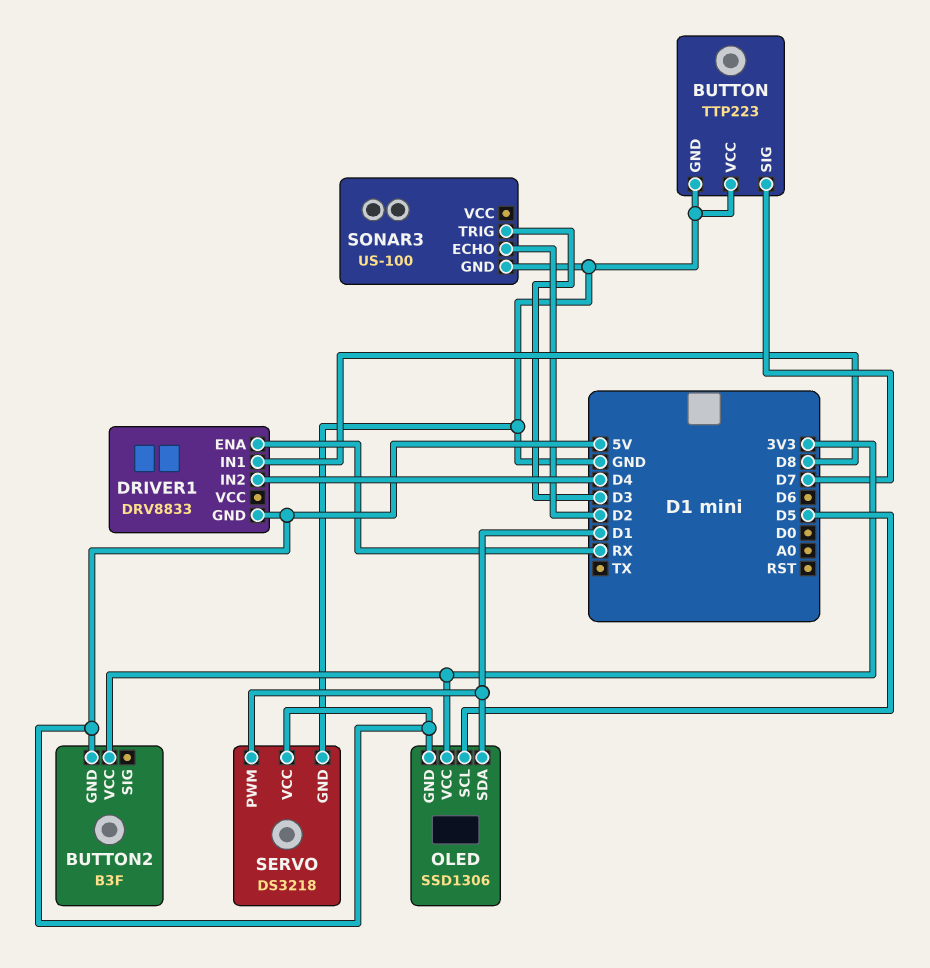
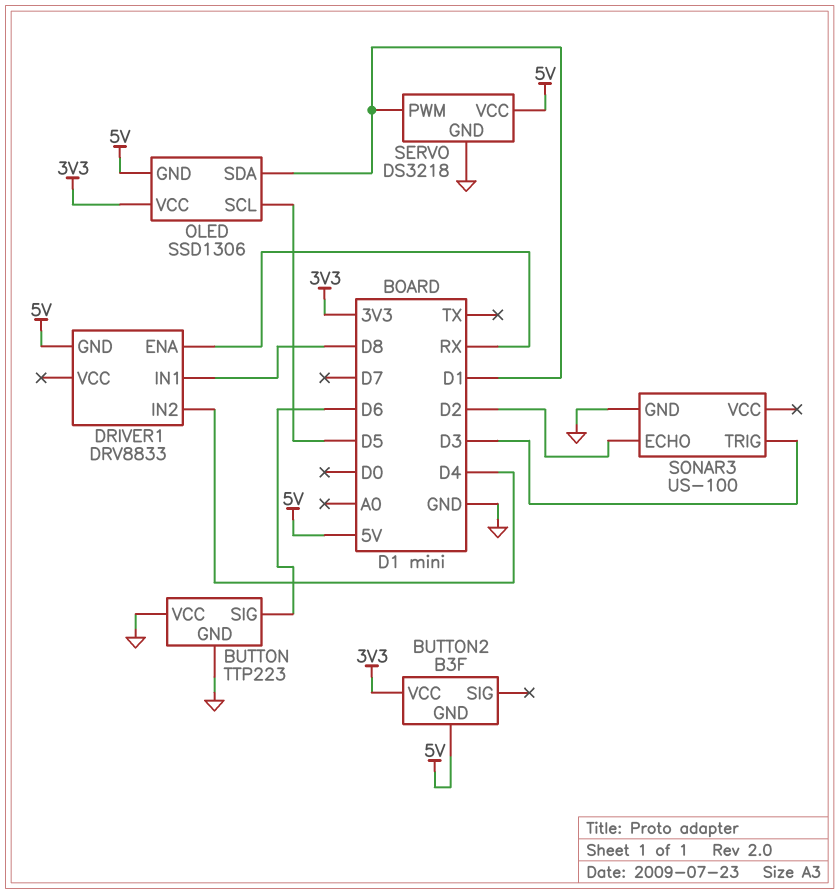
BUTTON pin SIG: D7 -> D6

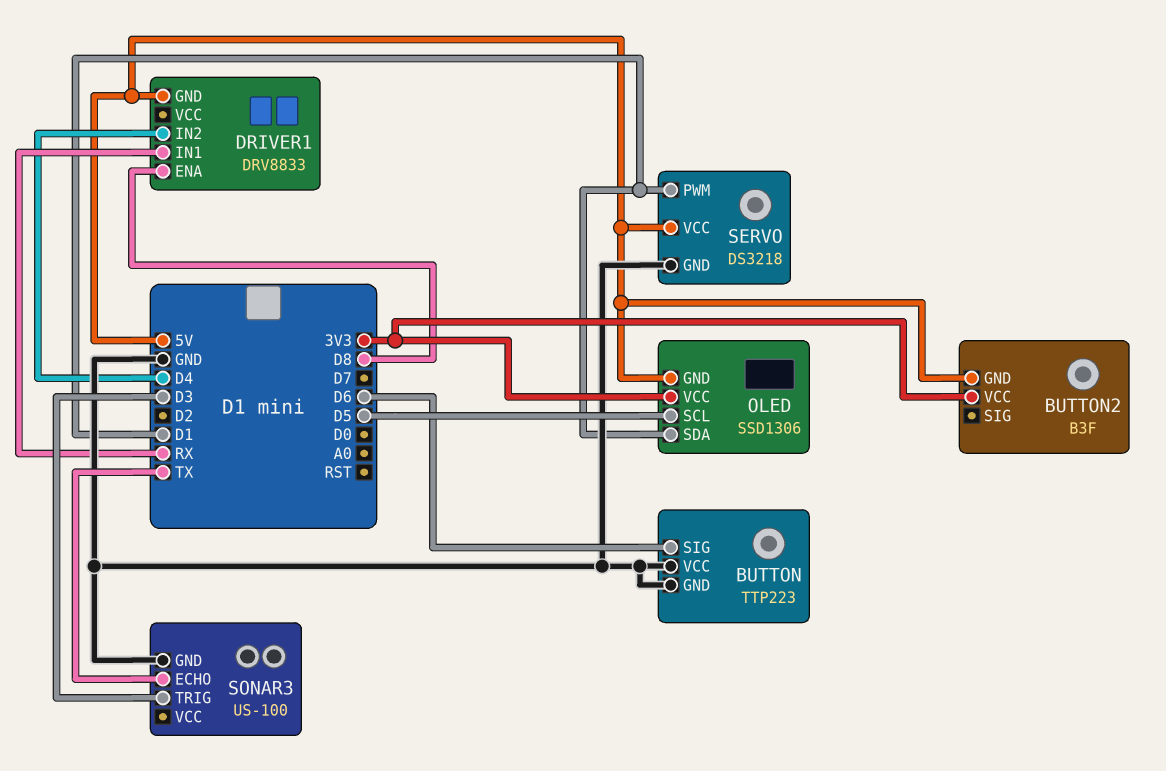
DRIVER1 pin ENA: RX -> D8
DRIVER1 pin IN1: D8 -> RX
SONAR3 pin ECHO: D2 -> TX

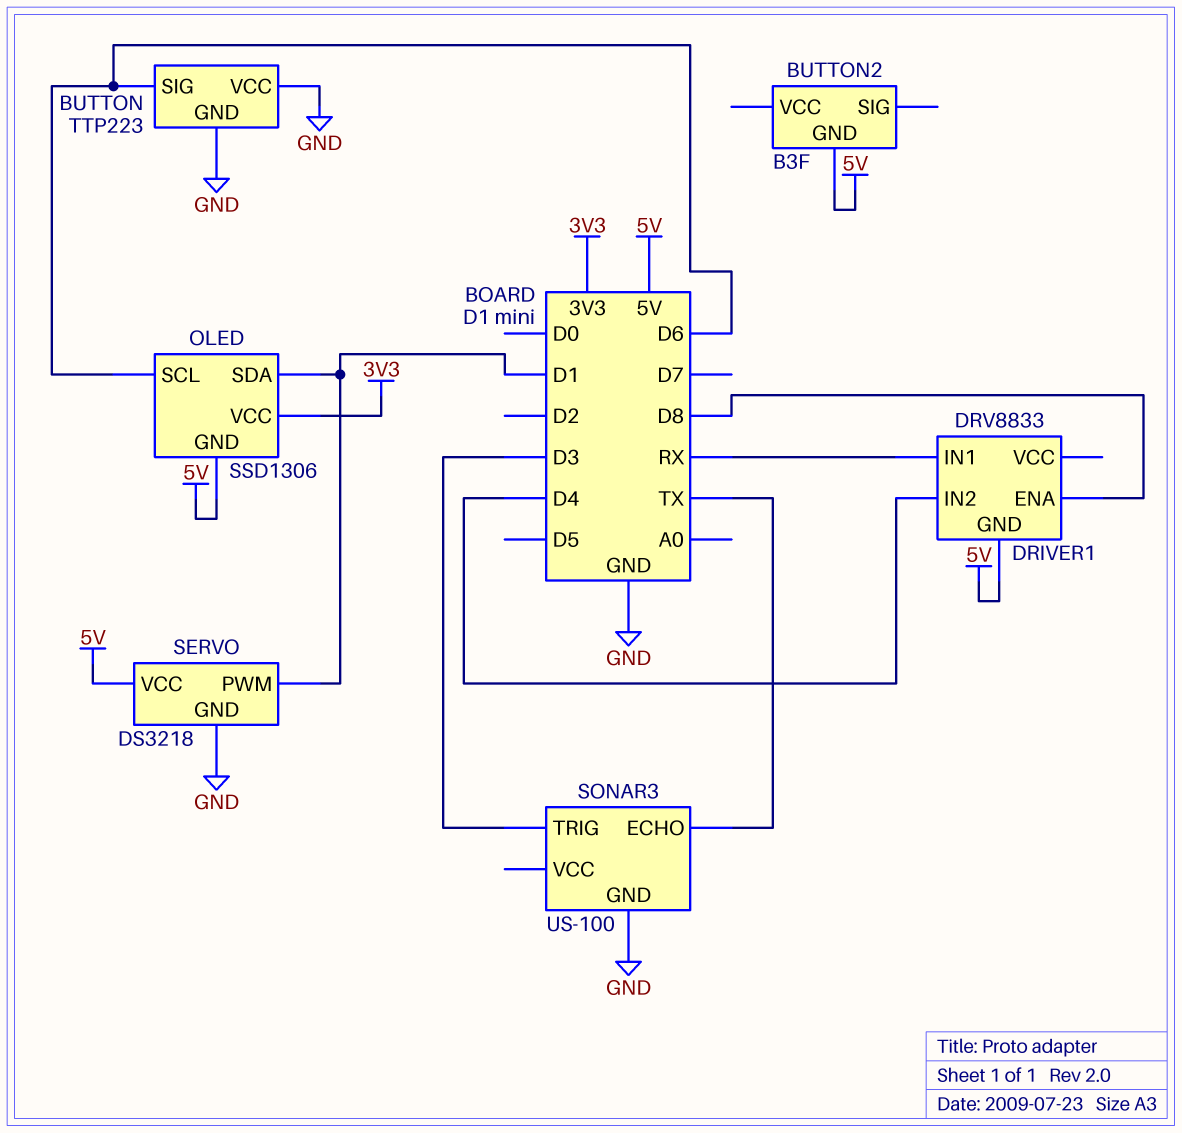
BUTTON2 pin VCC: 3V3 -> none
OLED pin SCL: D5 -> D6

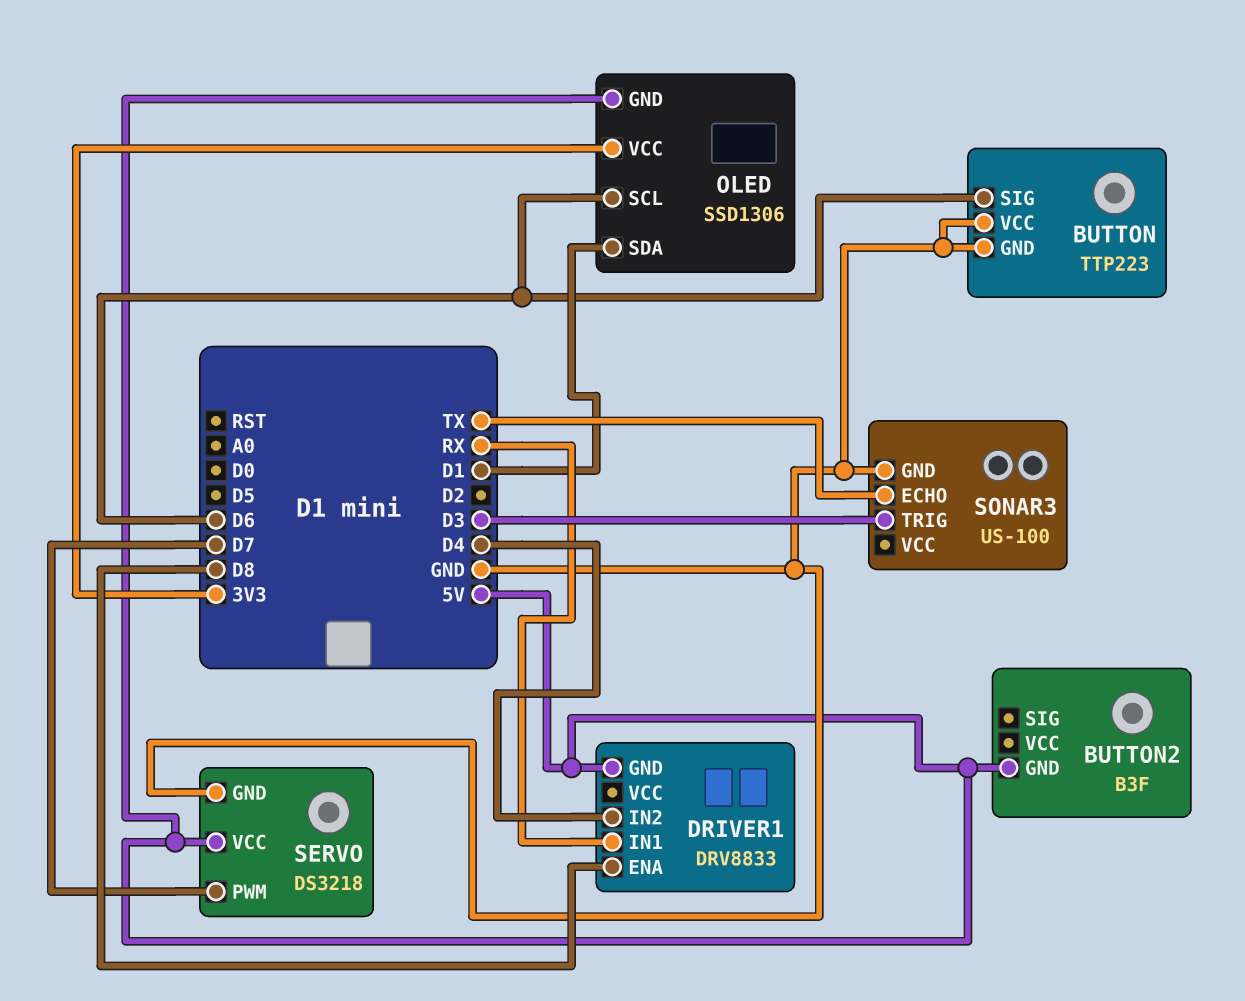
SERVO pin PWM: D1 -> D7

